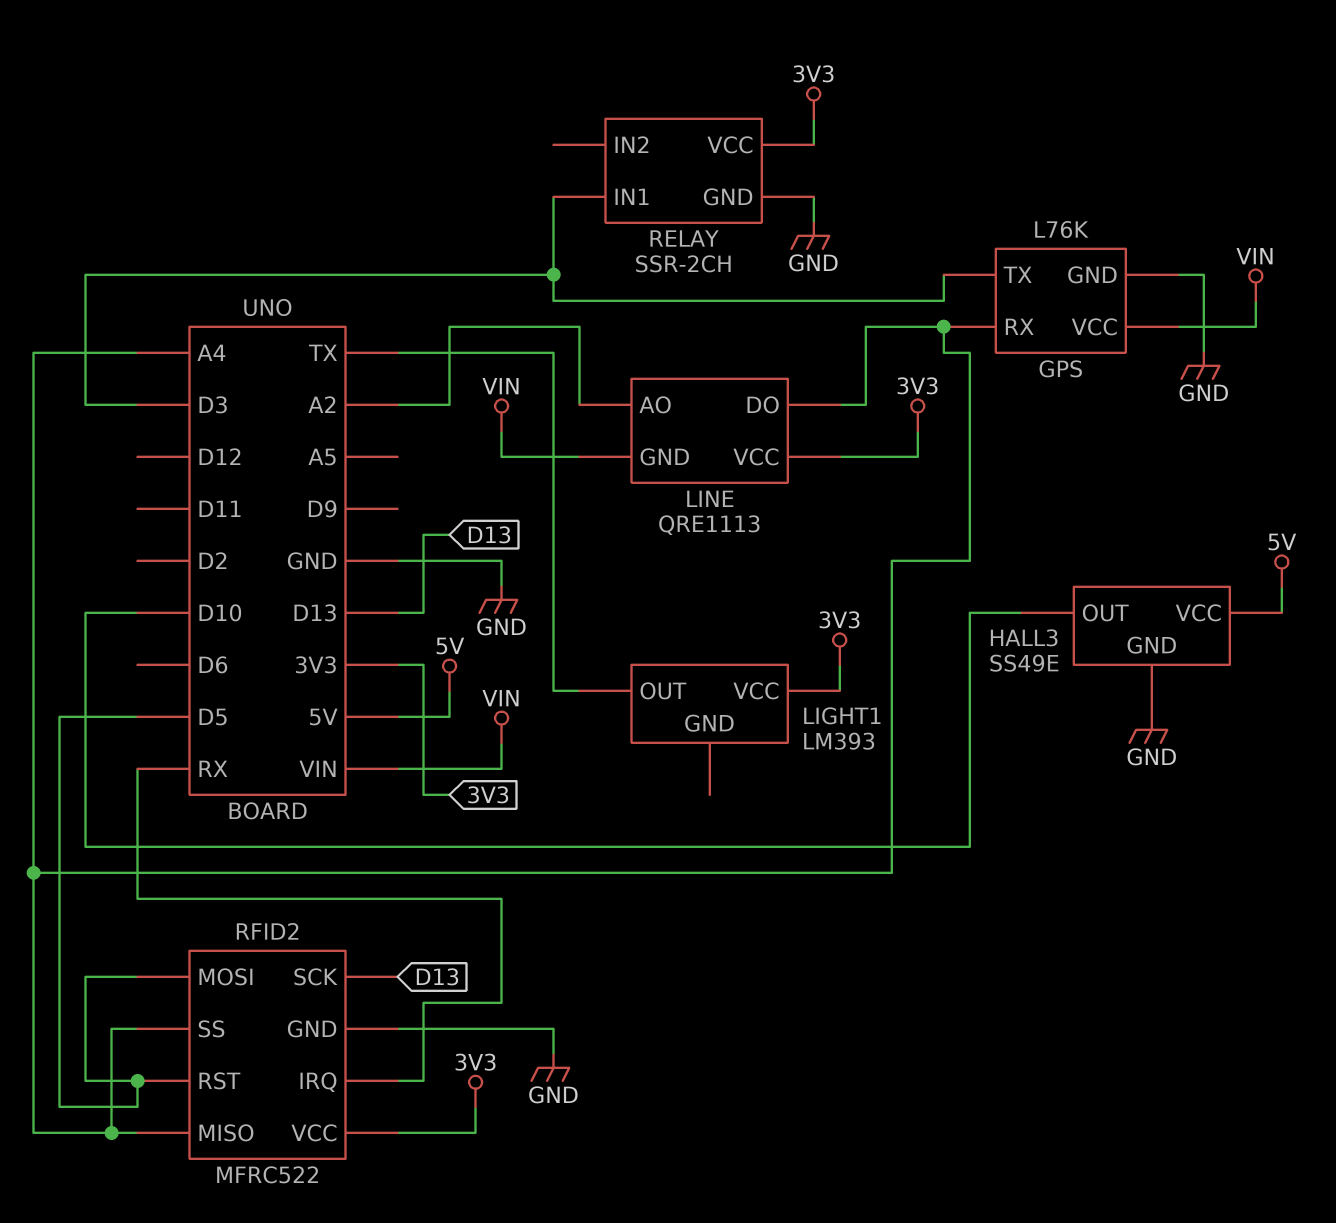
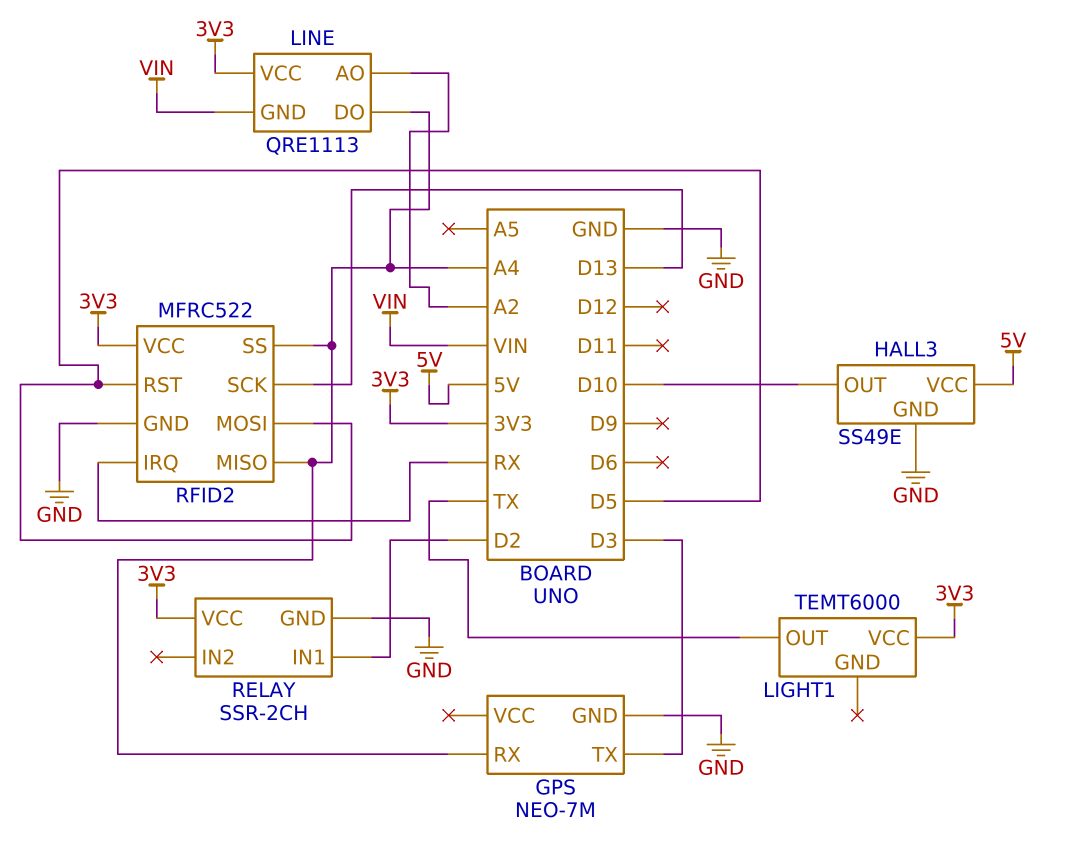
GPS: L76K -> NEO-7M
GPS pin VCC: VIN -> none
LIGHT1: LM393 -> TEMT6000
RELAY pin IN1: D3 -> D2

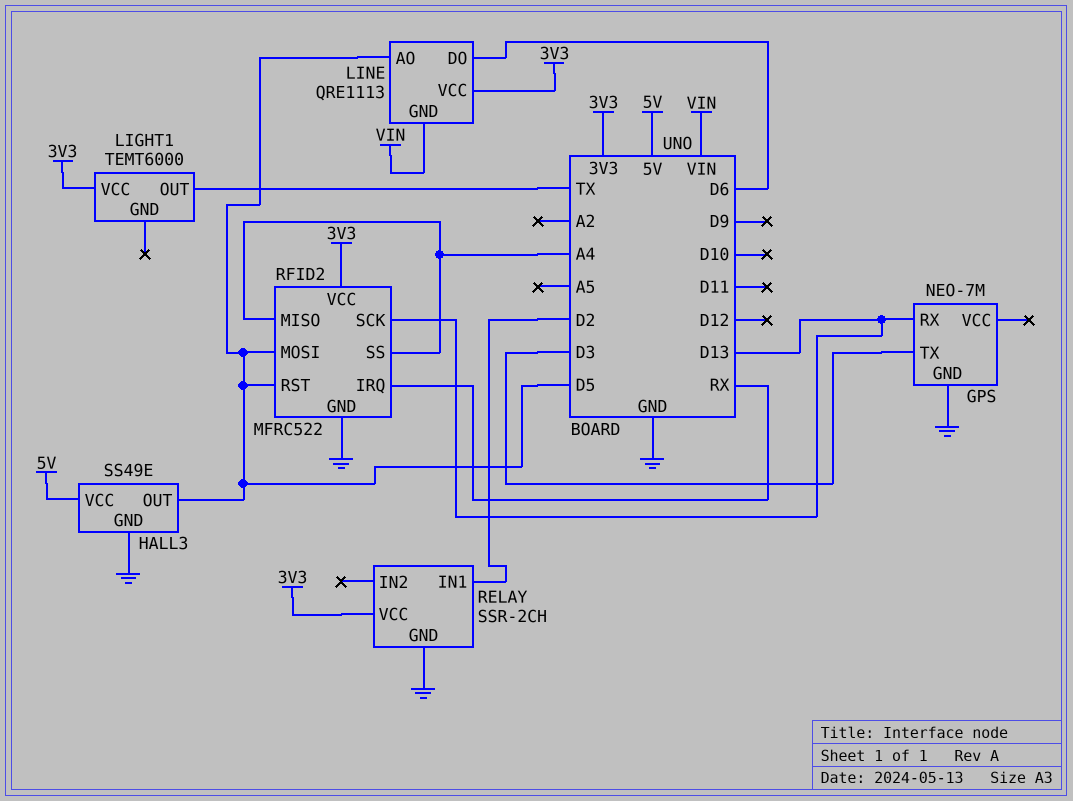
GPS pin RX: A4 -> D13
HALL3 pin OUT: D10 -> D5
LINE pin AO: A2 -> D5
LINE pin DO: A4 -> D6

